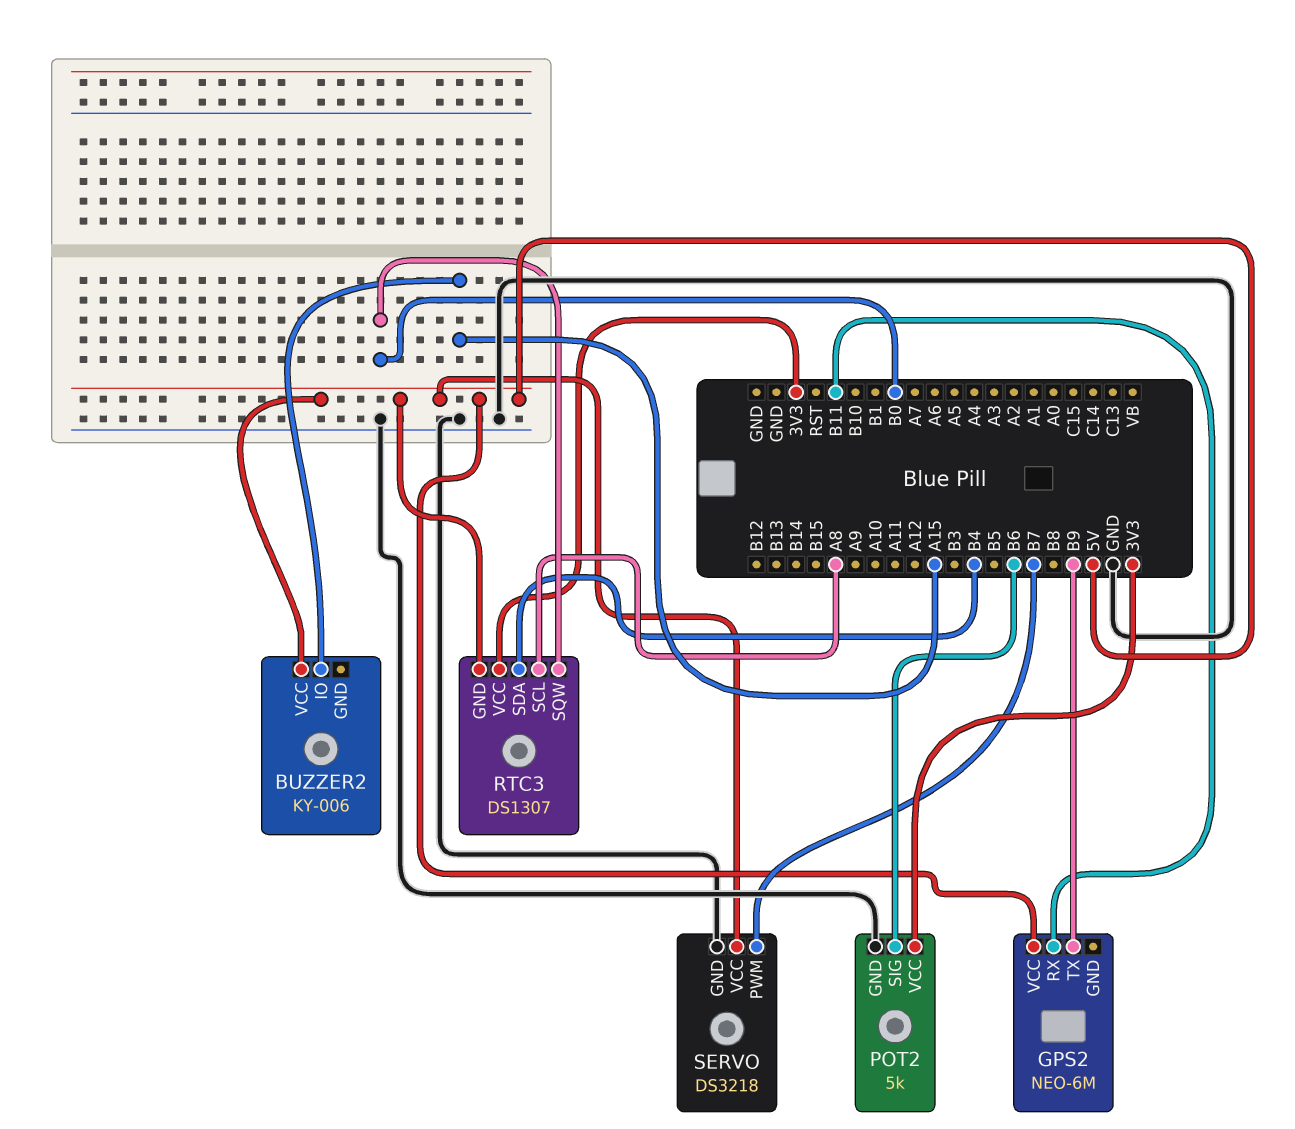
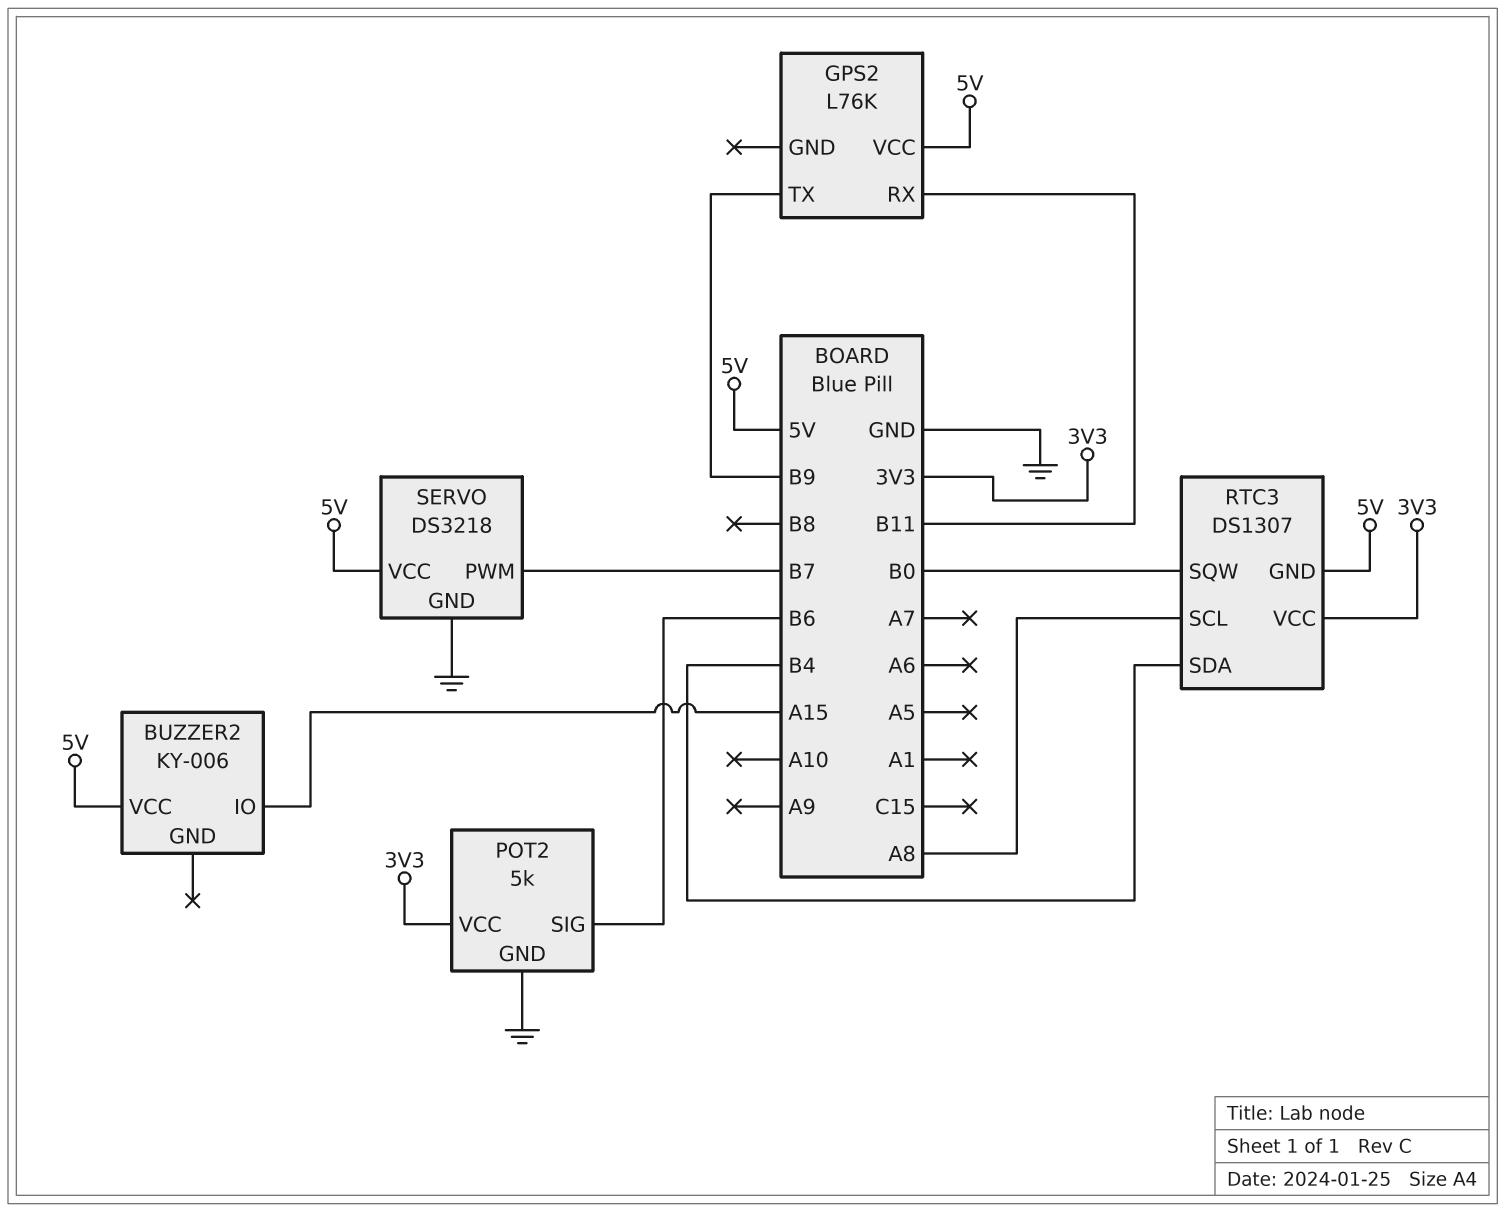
GPS2: NEO-6M -> L76K

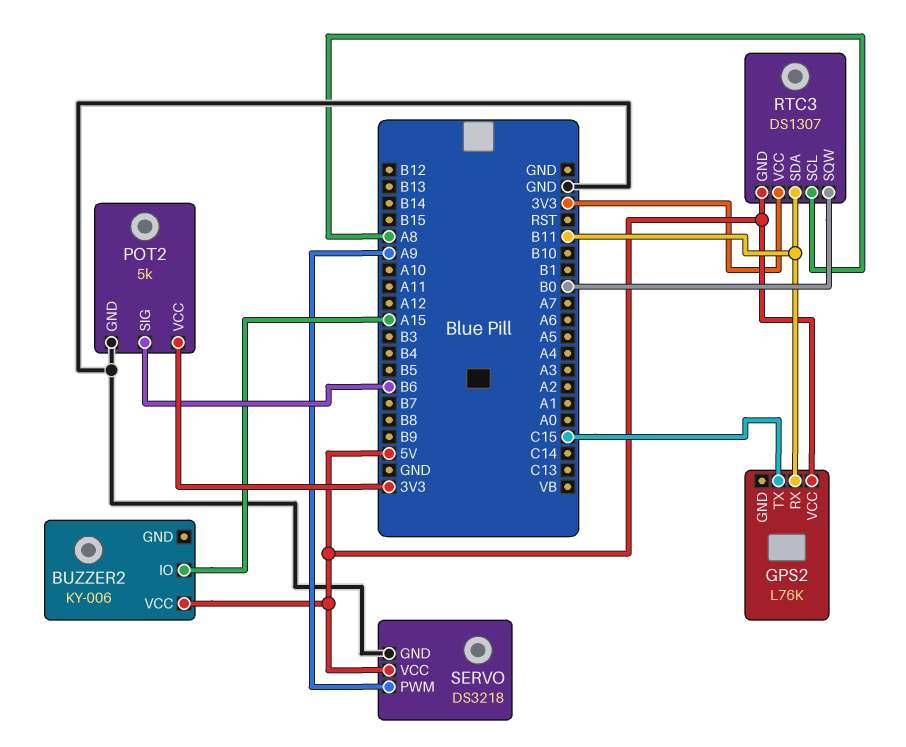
GPS2 pin TX: B9 -> C15
RTC3 pin SDA: B4 -> B11
SERVO pin PWM: B7 -> A9

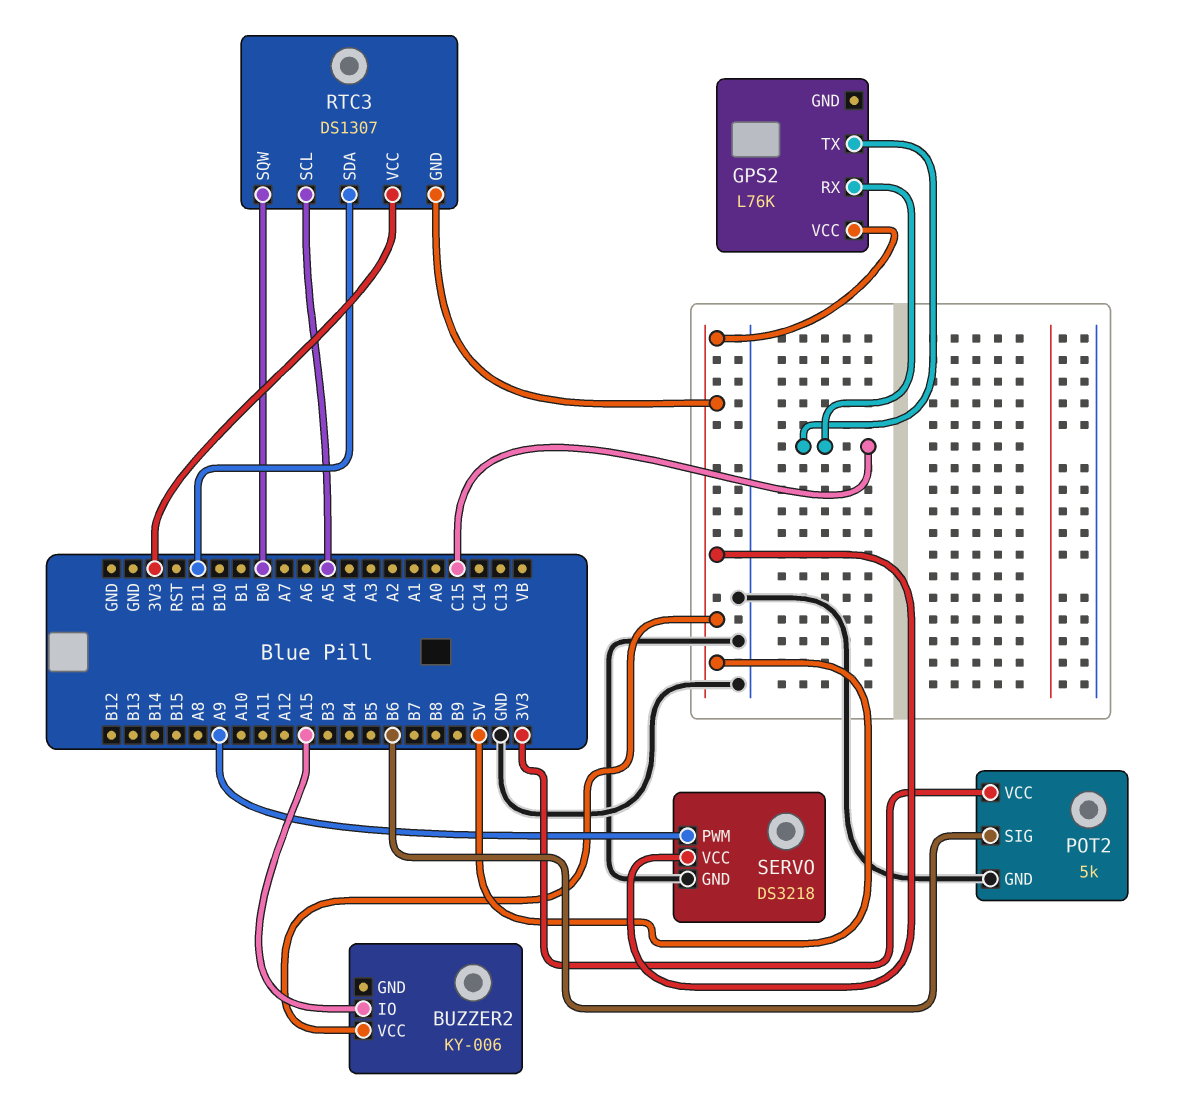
GPS2 pin RX: B11 -> C15
RTC3 pin SCL: A8 -> A5

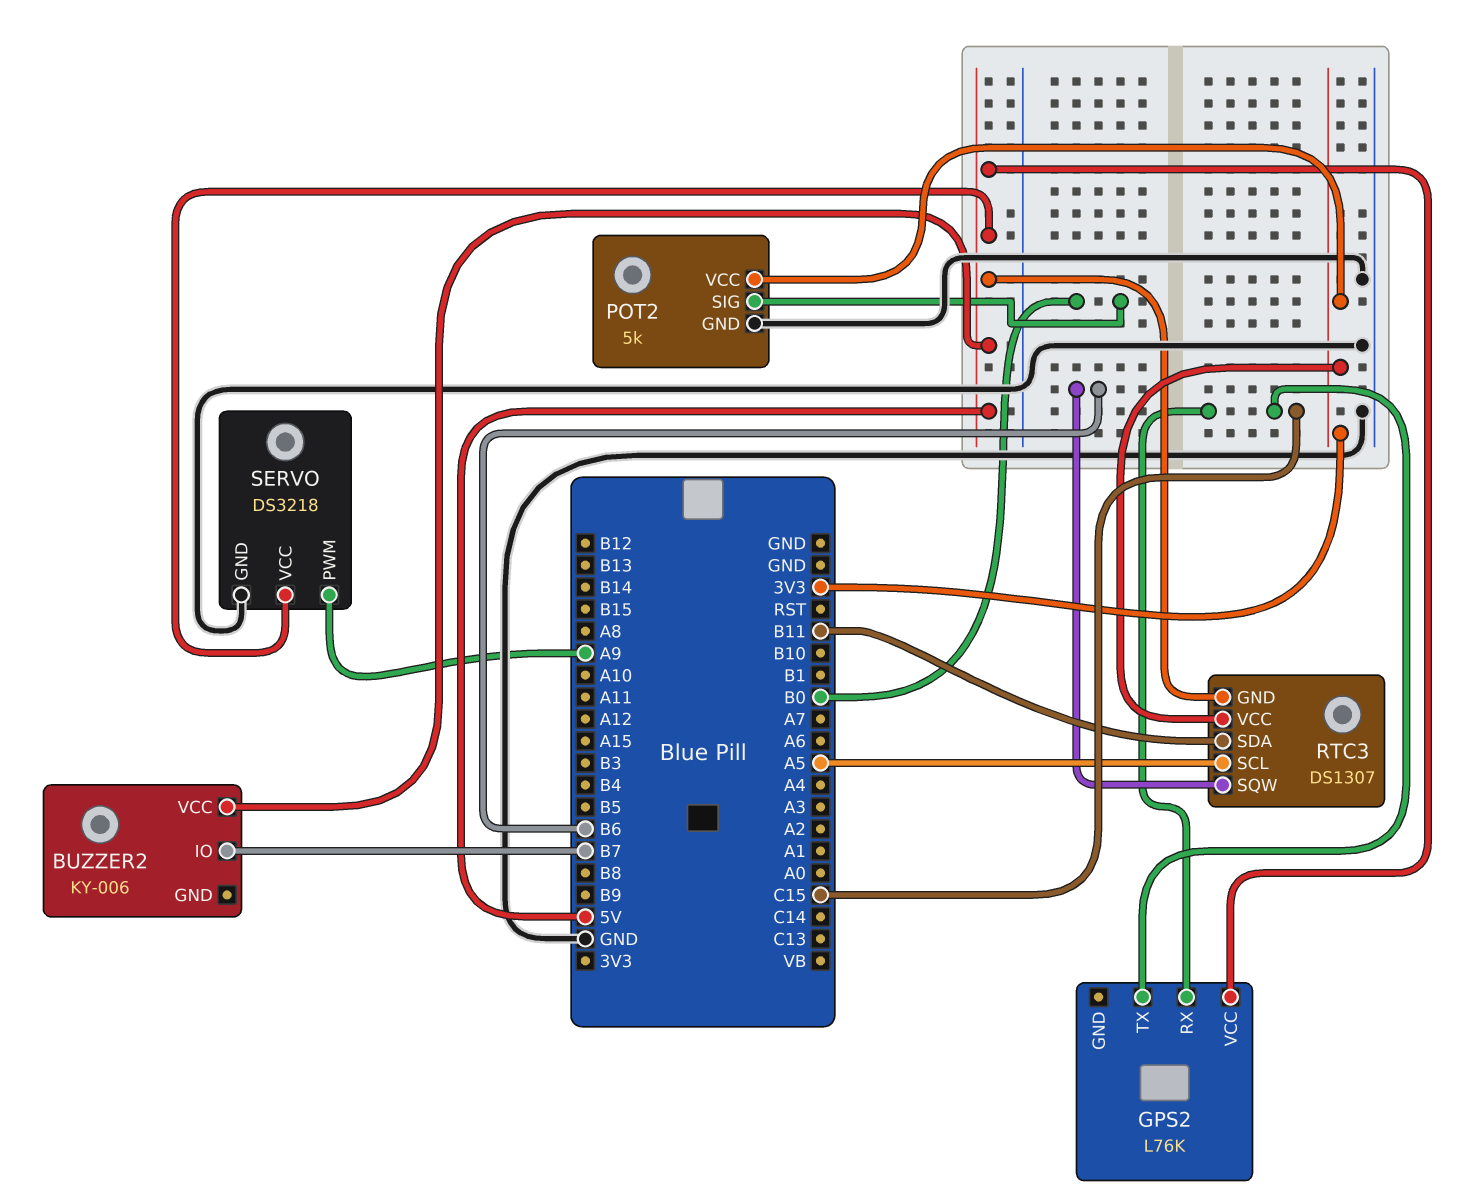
BUZZER2 pin IO: A15 -> B7
POT2 pin SIG: B6 -> B0
RTC3 pin SQW: B0 -> B6

